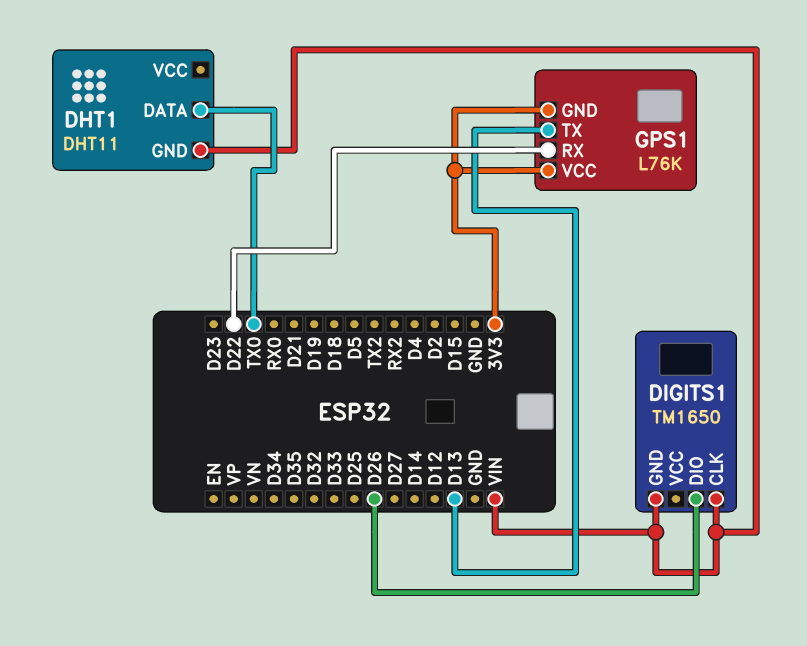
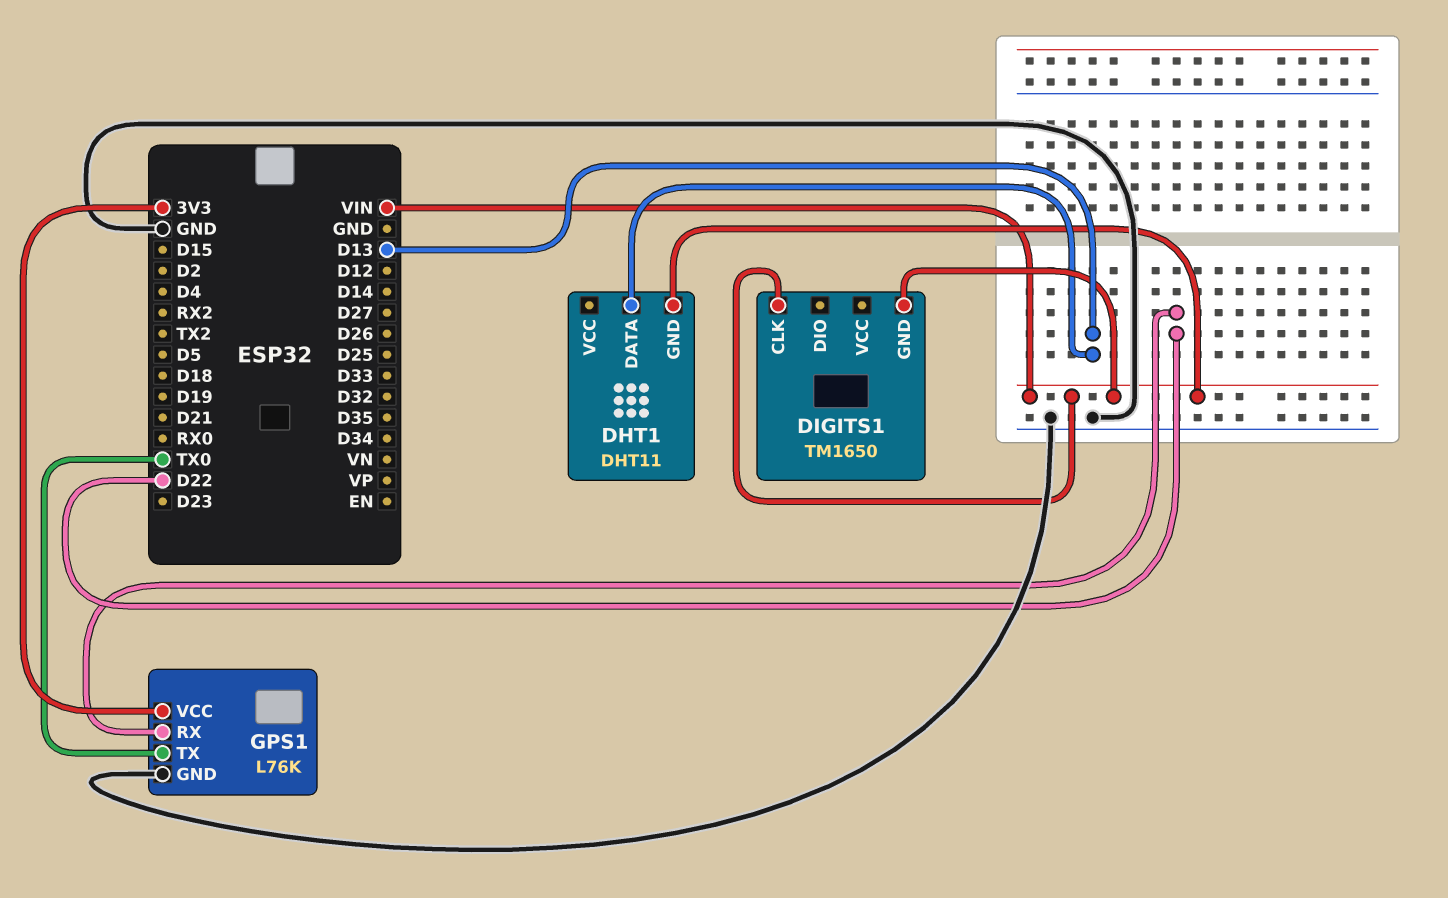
DHT1 pin DATA: TX0 -> D13
DIGITS1 pin DIO: D26 -> none
GPS1 pin GND: 3V3 -> GND
GPS1 pin TX: D13 -> TX0

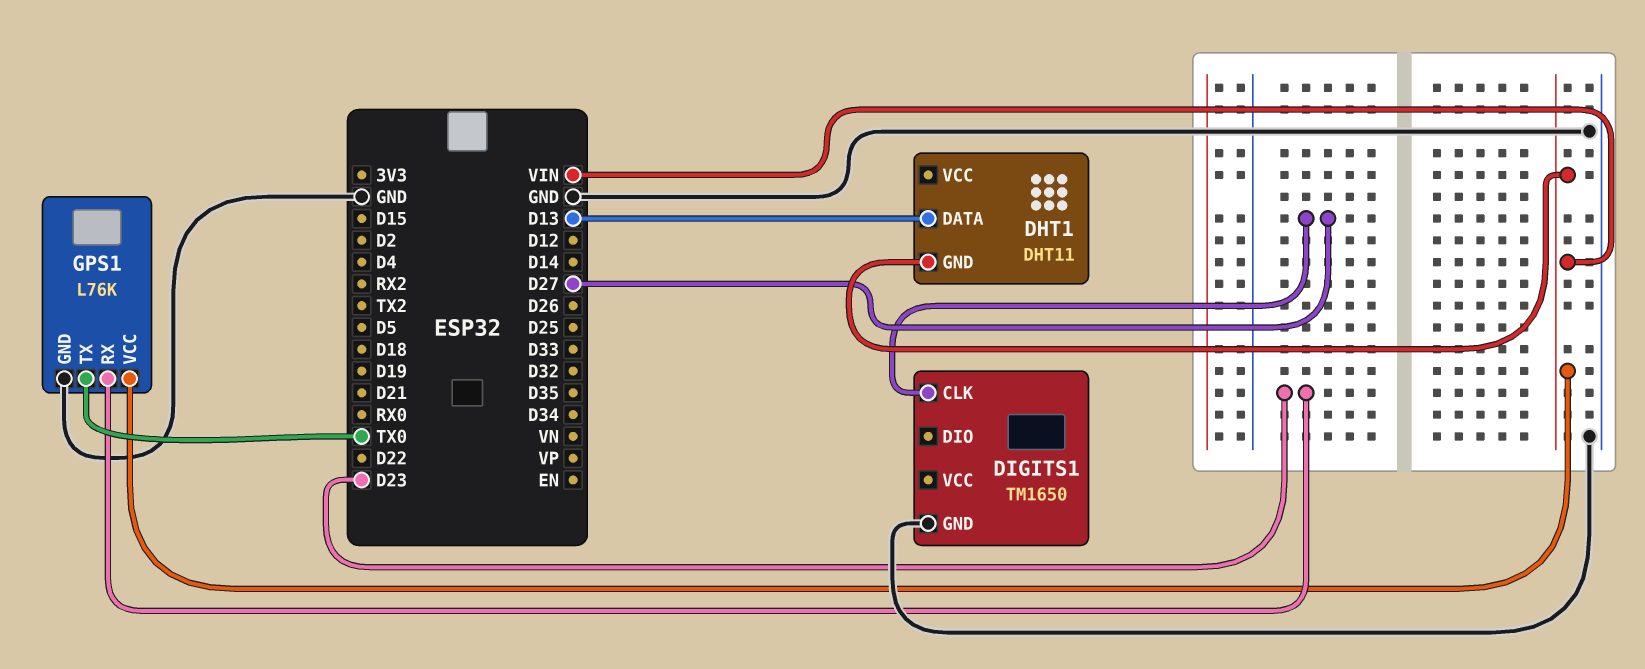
DIGITS1 pin CLK: VIN -> D27
DIGITS1 pin GND: VIN -> GND
GPS1 pin RX: D22 -> D23
GPS1 pin VCC: 3V3 -> VIN

